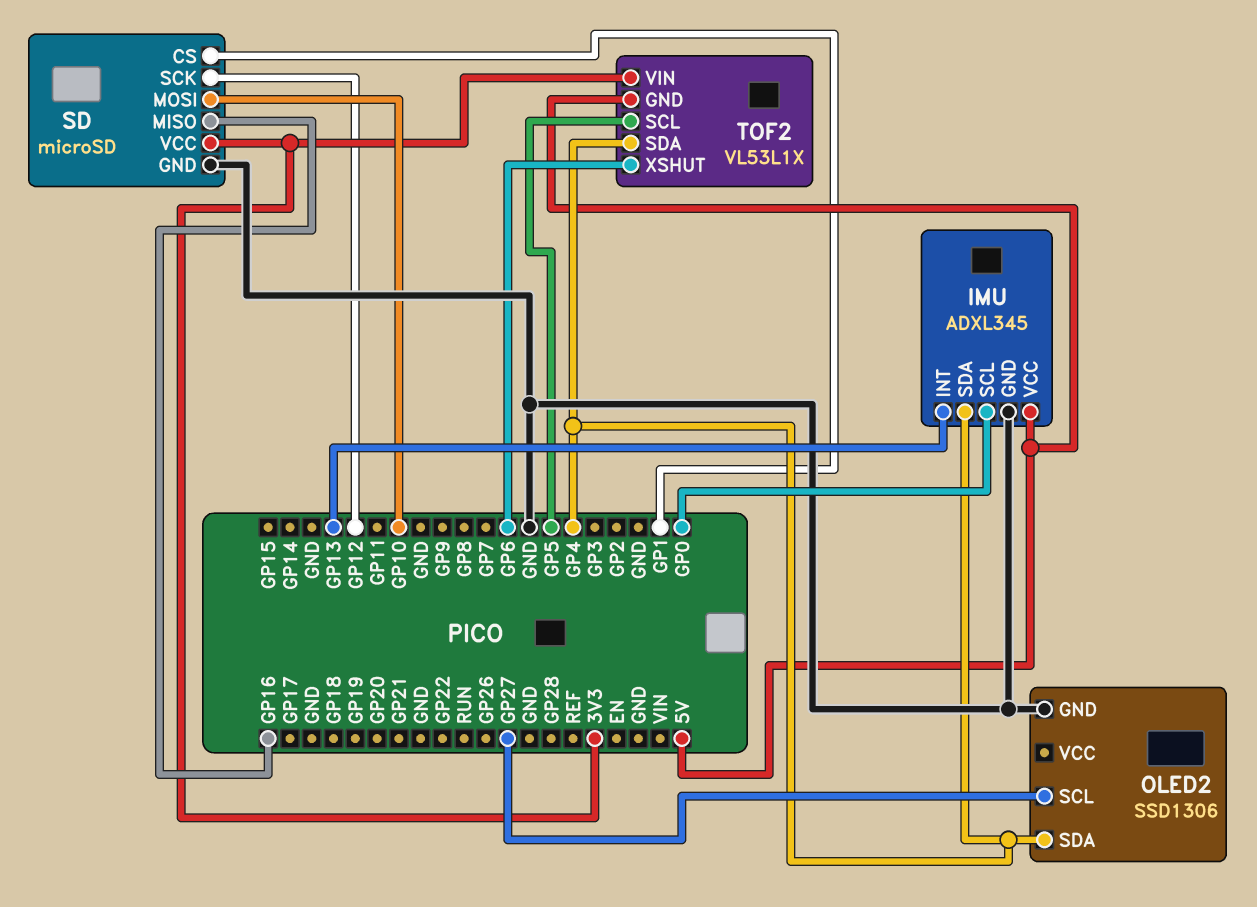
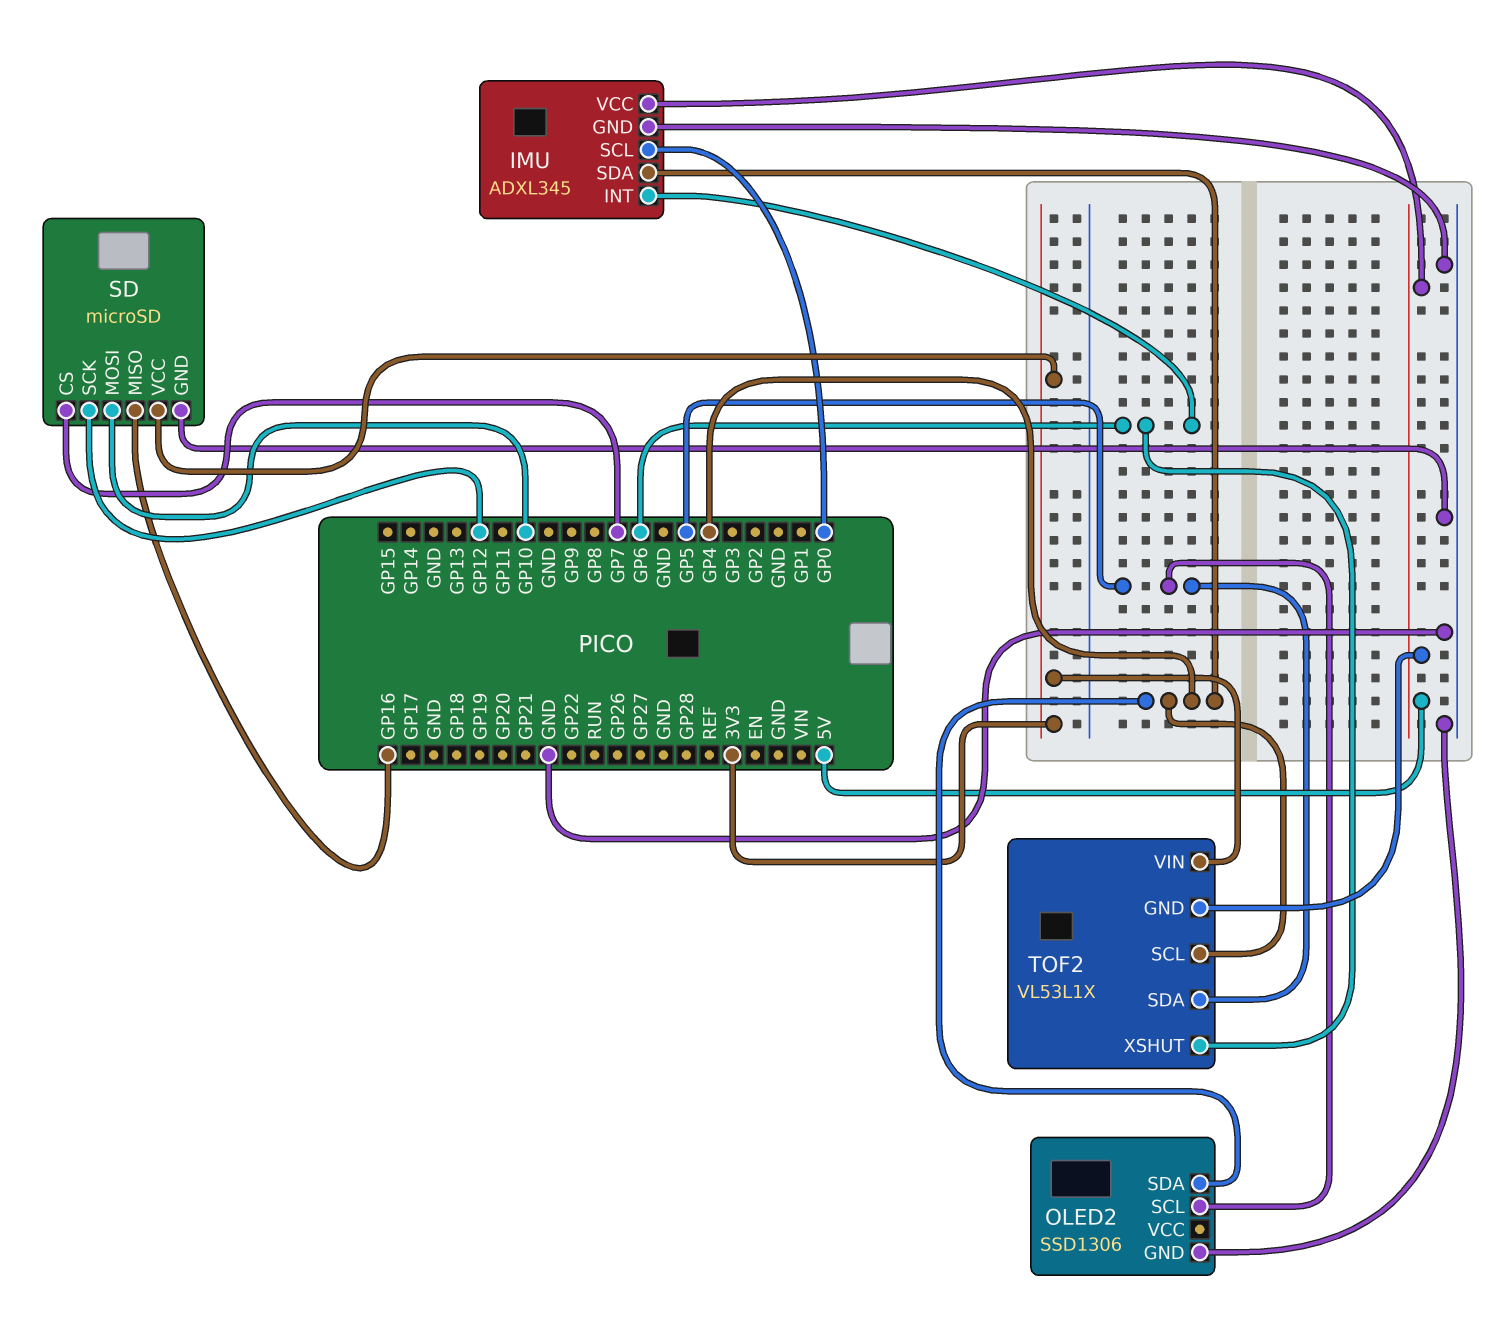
IMU pin INT: GP13 -> GP6
OLED2 pin SCL: GP27 -> GP5
SD pin CS: GP1 -> GP7
TOF2 pin SCL: GP5 -> GP4
TOF2 pin SDA: GP4 -> GP5

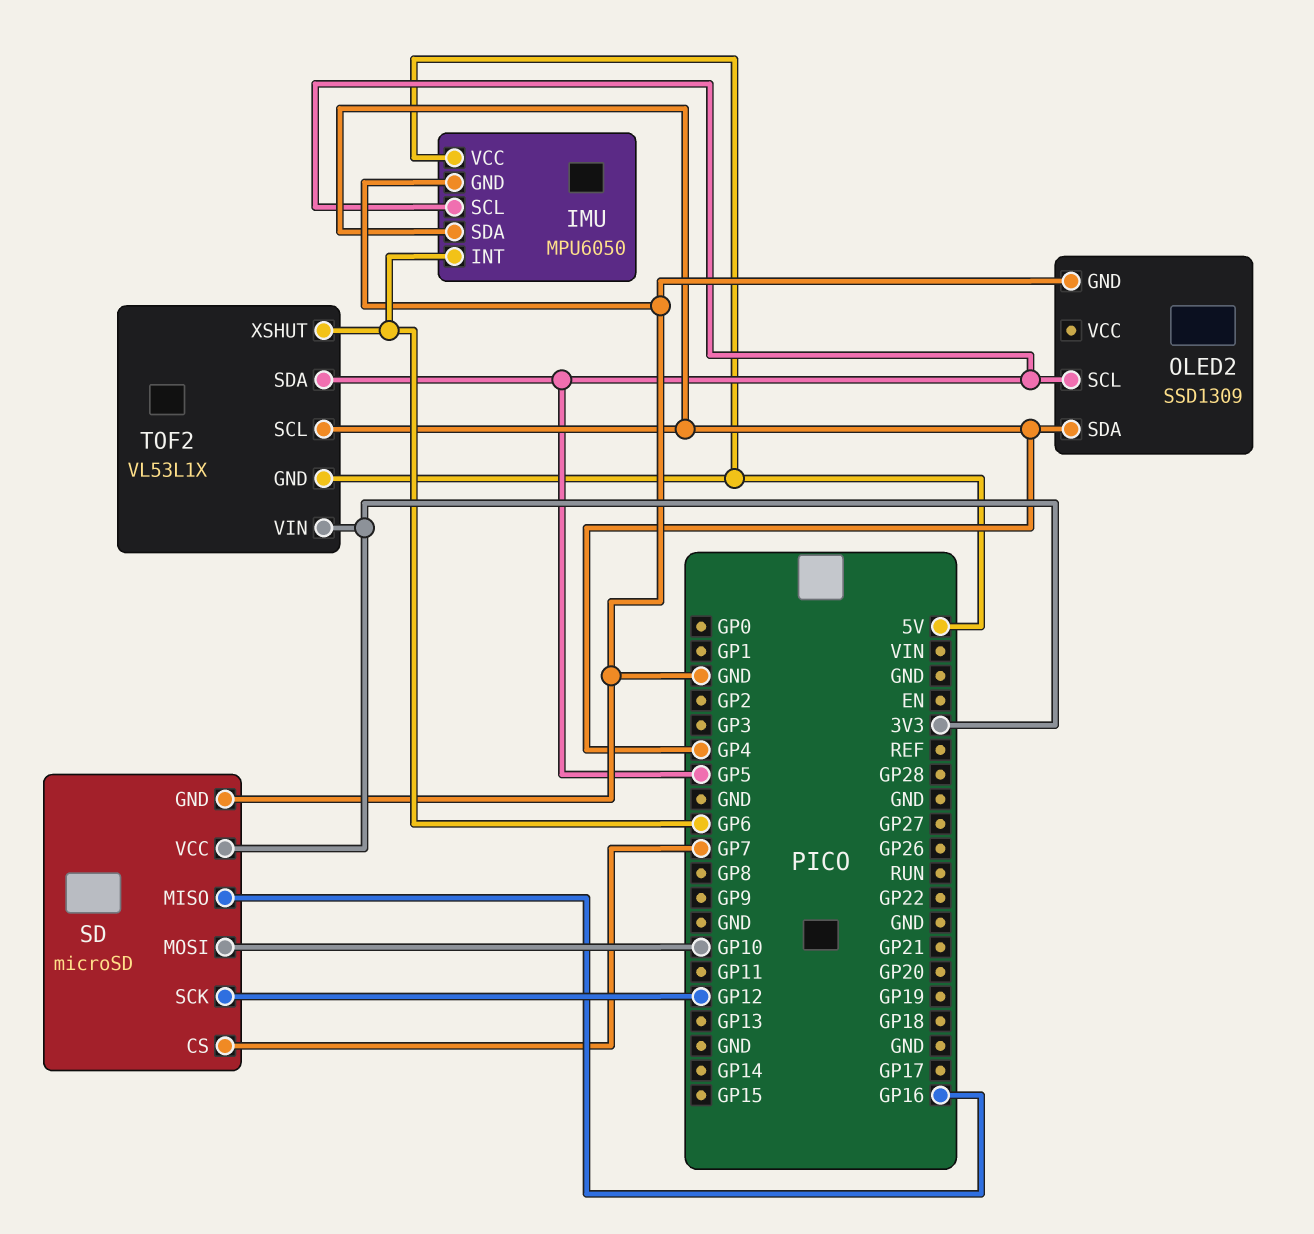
IMU: ADXL345 -> MPU6050
IMU pin SCL: GP0 -> GP5
OLED2: SSD1306 -> SSD1309

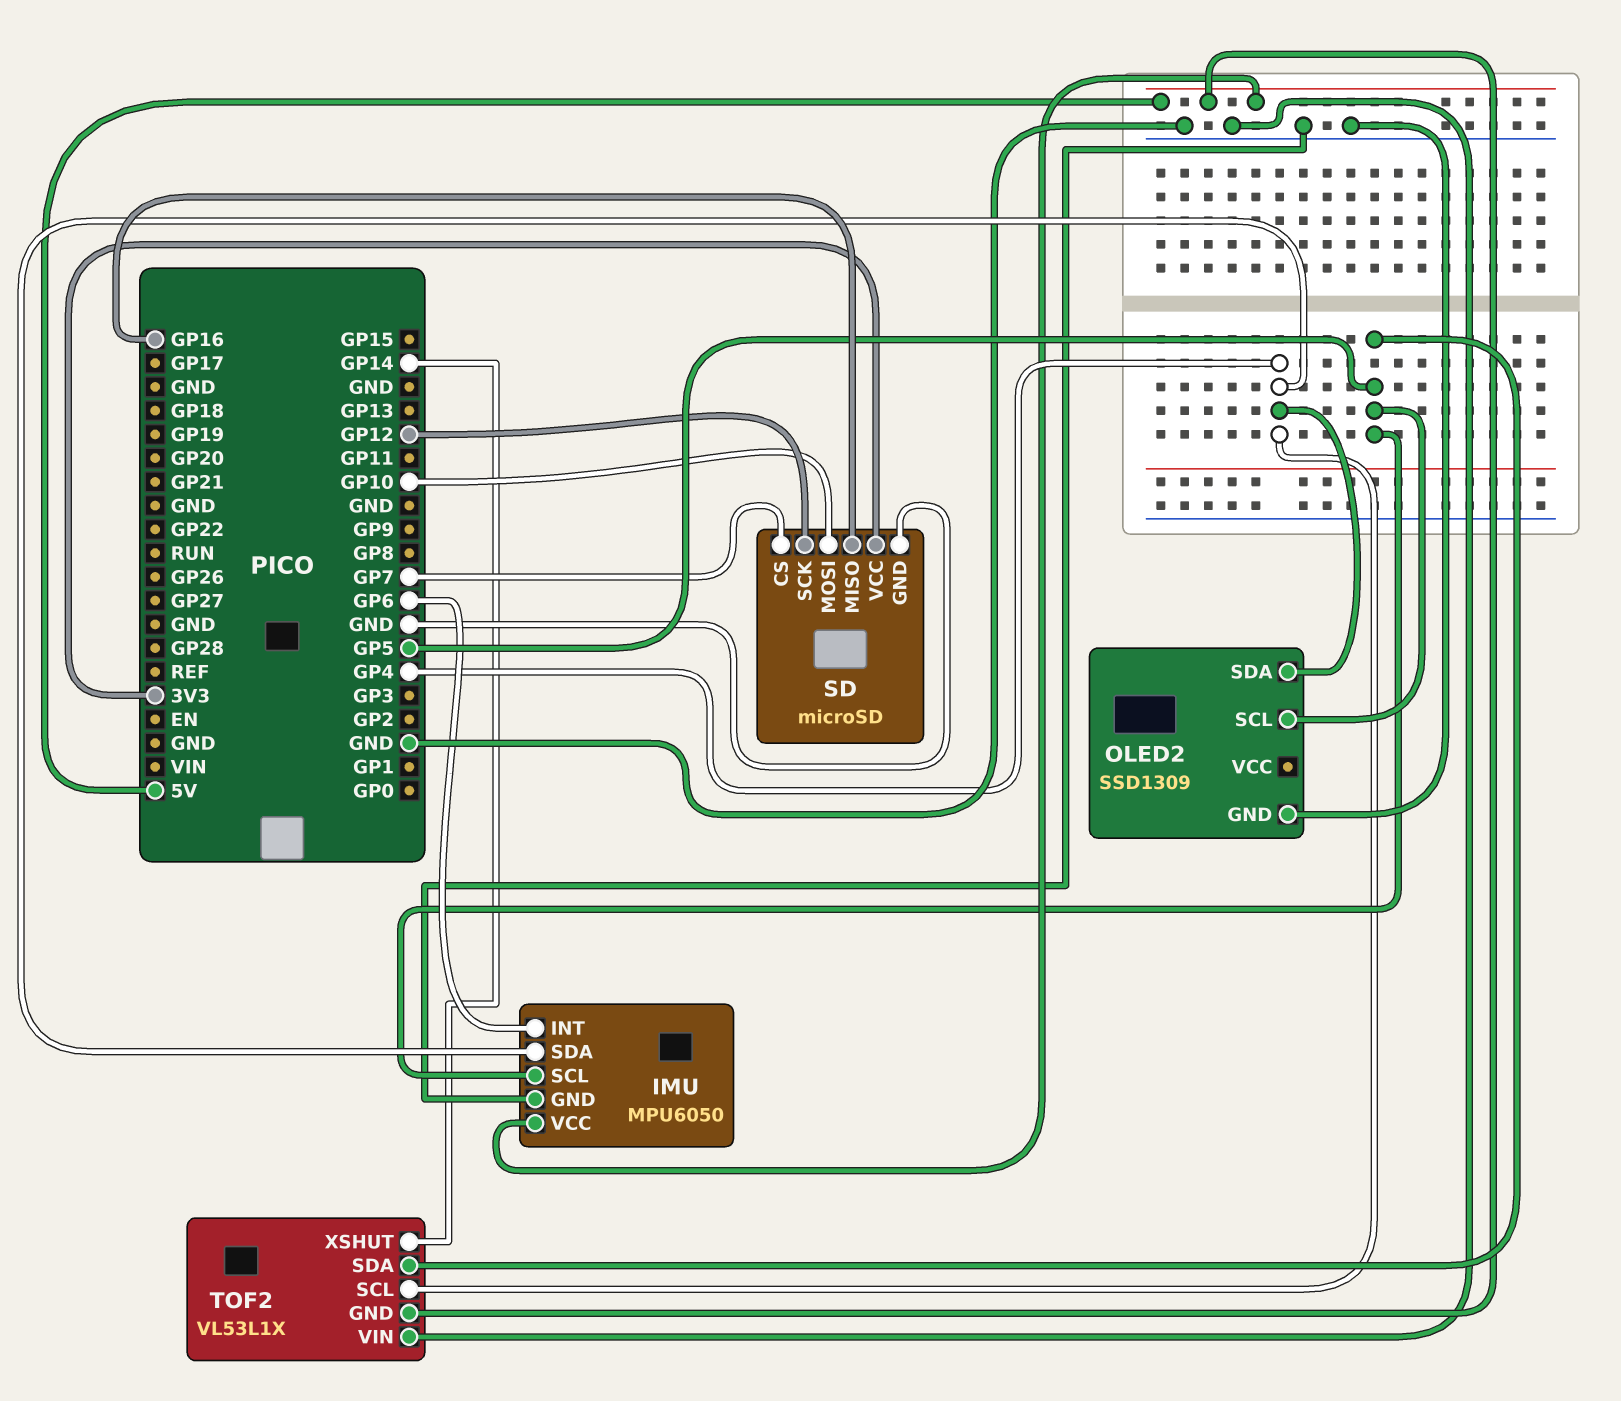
TOF2 pin VIN: 3V3 -> GND
TOF2 pin XSHUT: GP6 -> GP14

